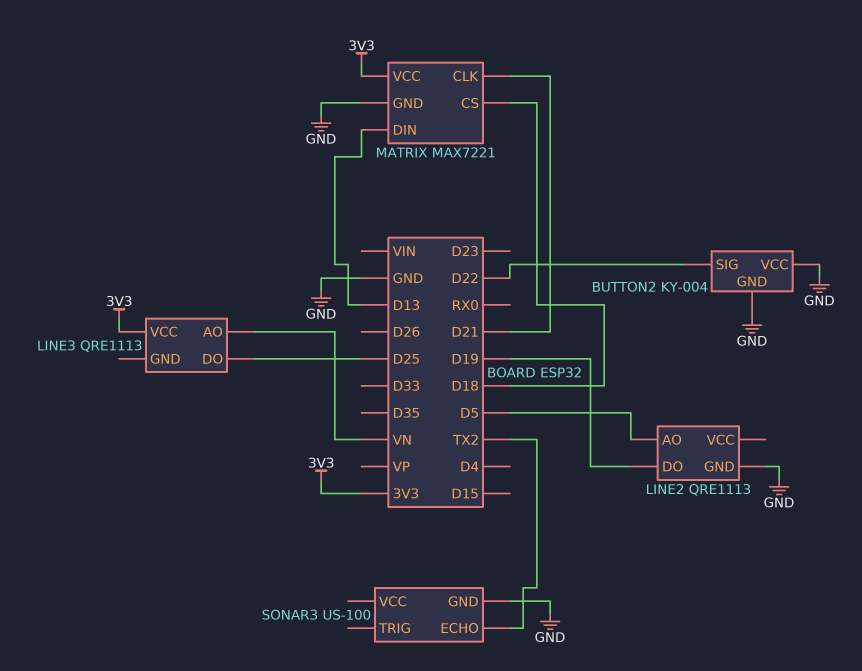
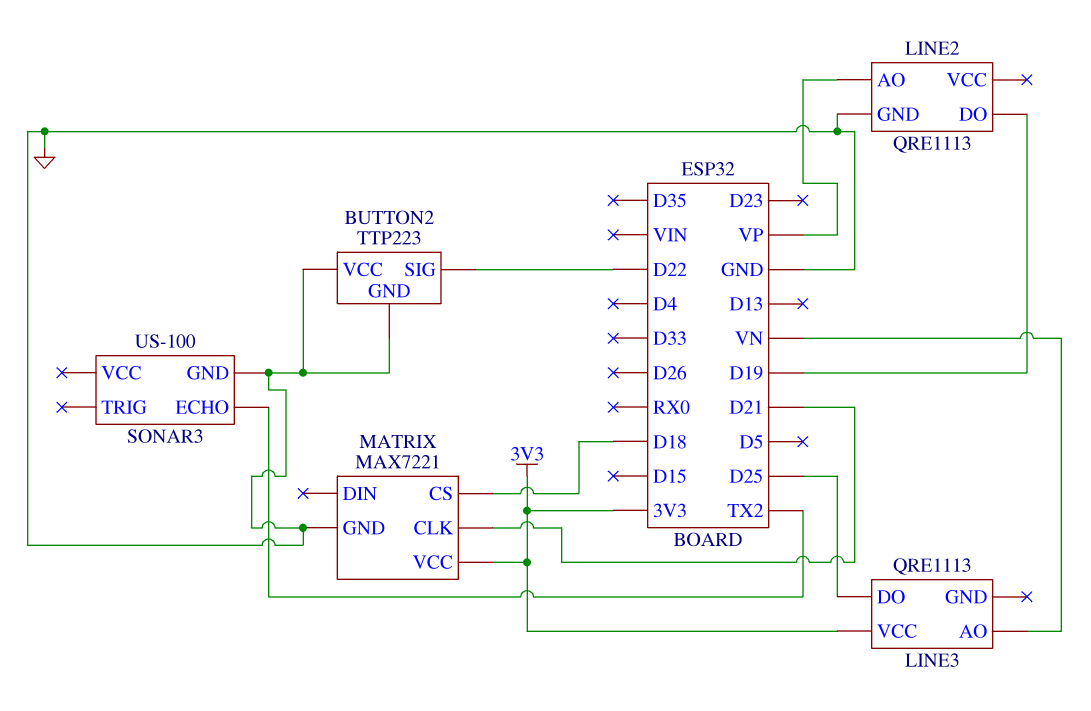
BUTTON2: KY-004 -> TTP223
LINE2 pin AO: D5 -> VP
MATRIX pin DIN: D13 -> none

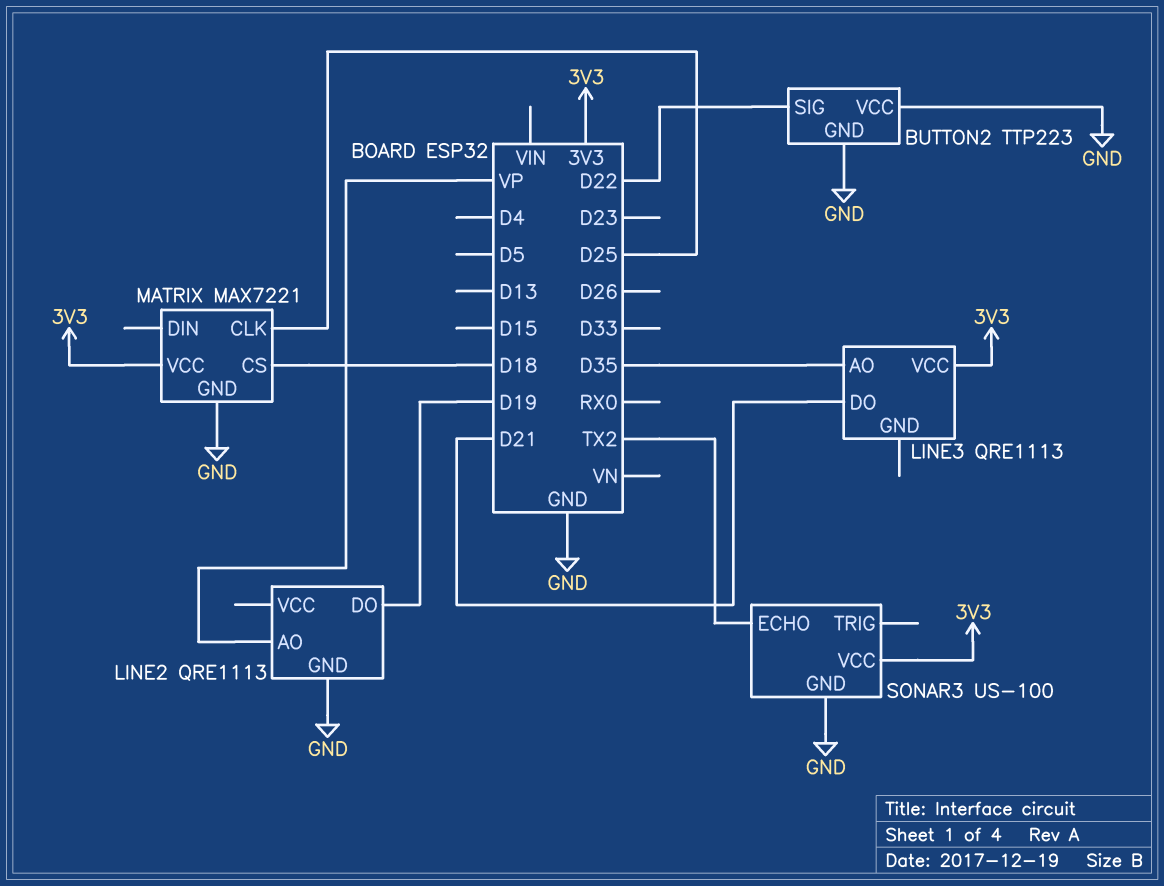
LINE3 pin AO: VN -> D35
LINE3 pin DO: D25 -> D21
MATRIX pin CLK: D21 -> D25
SONAR3 pin VCC: none -> 3V3

